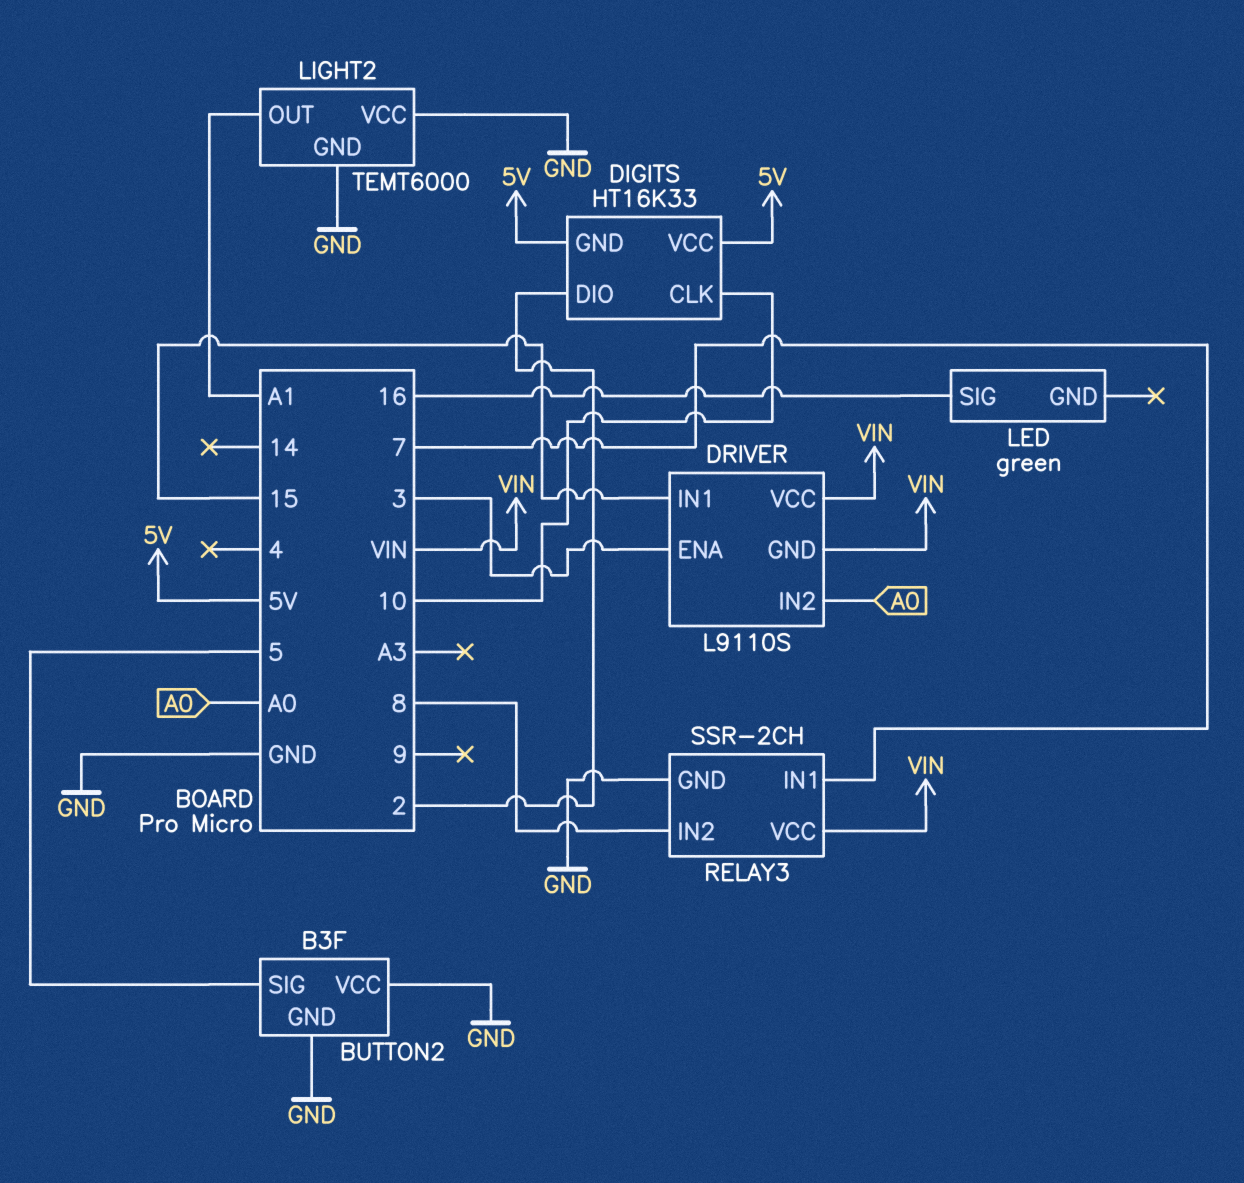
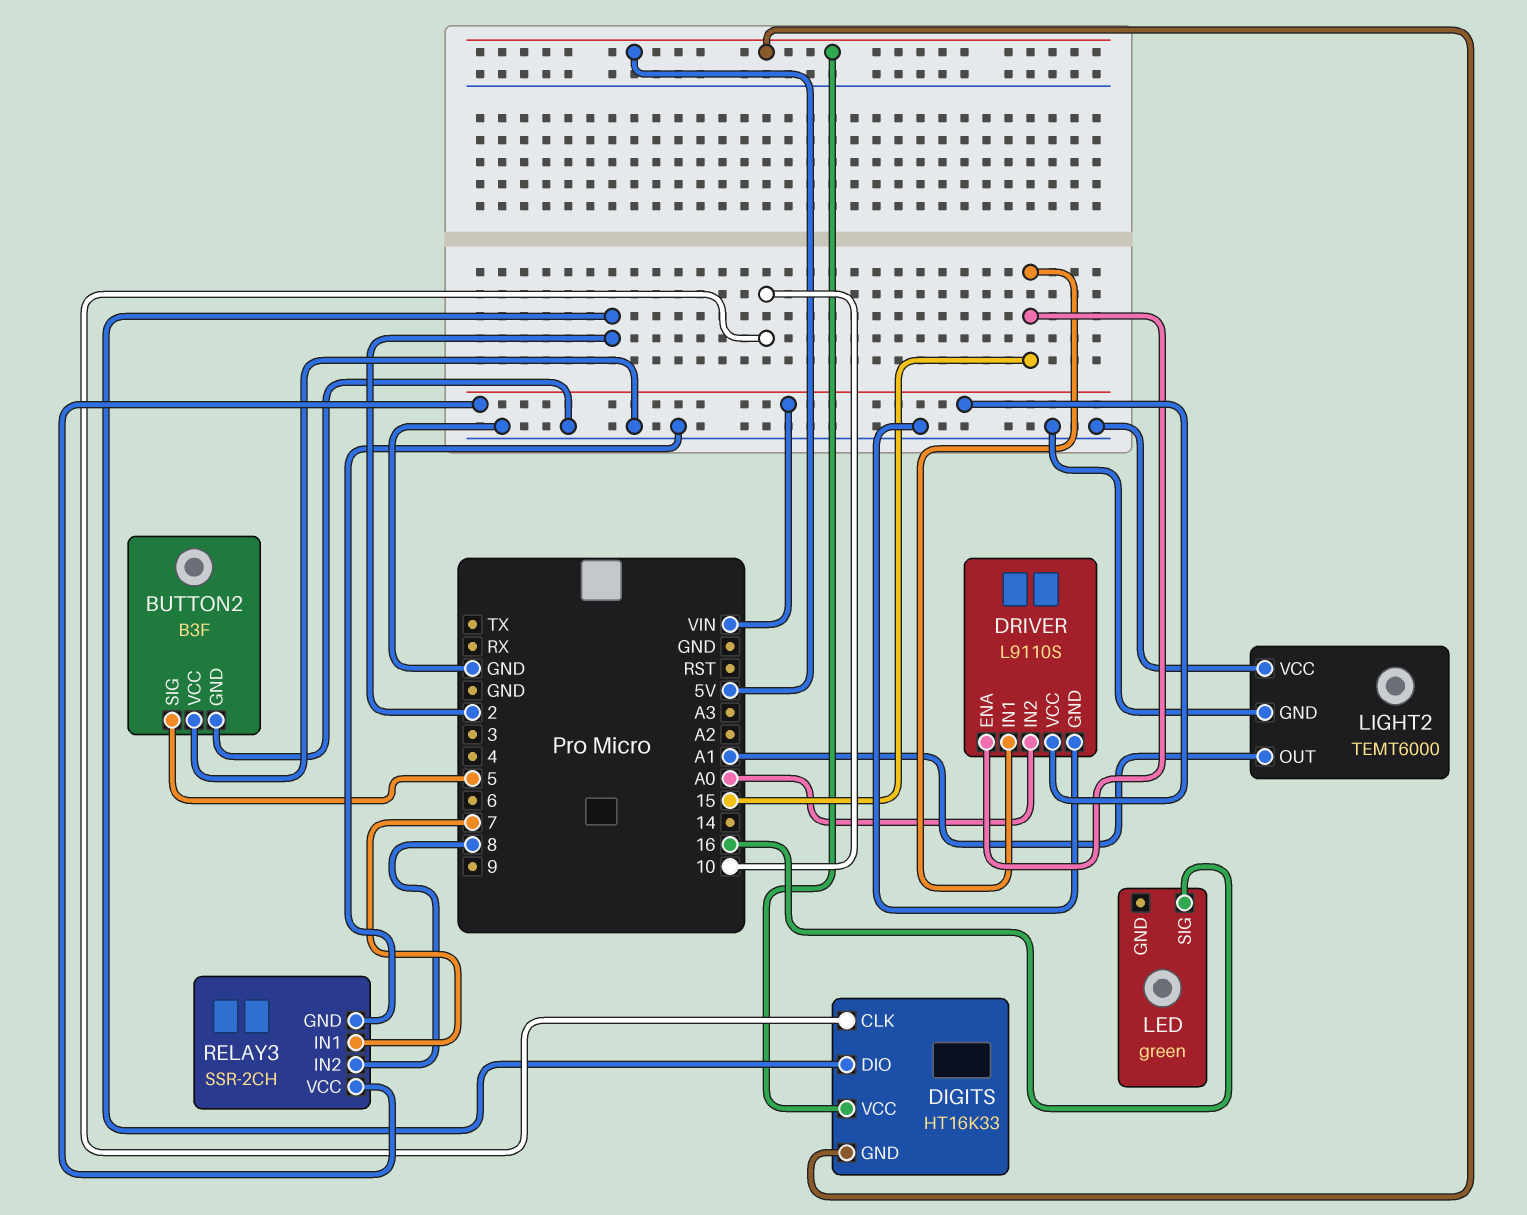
DRIVER pin ENA: 3 -> 15
DRIVER pin GND: VIN -> GND

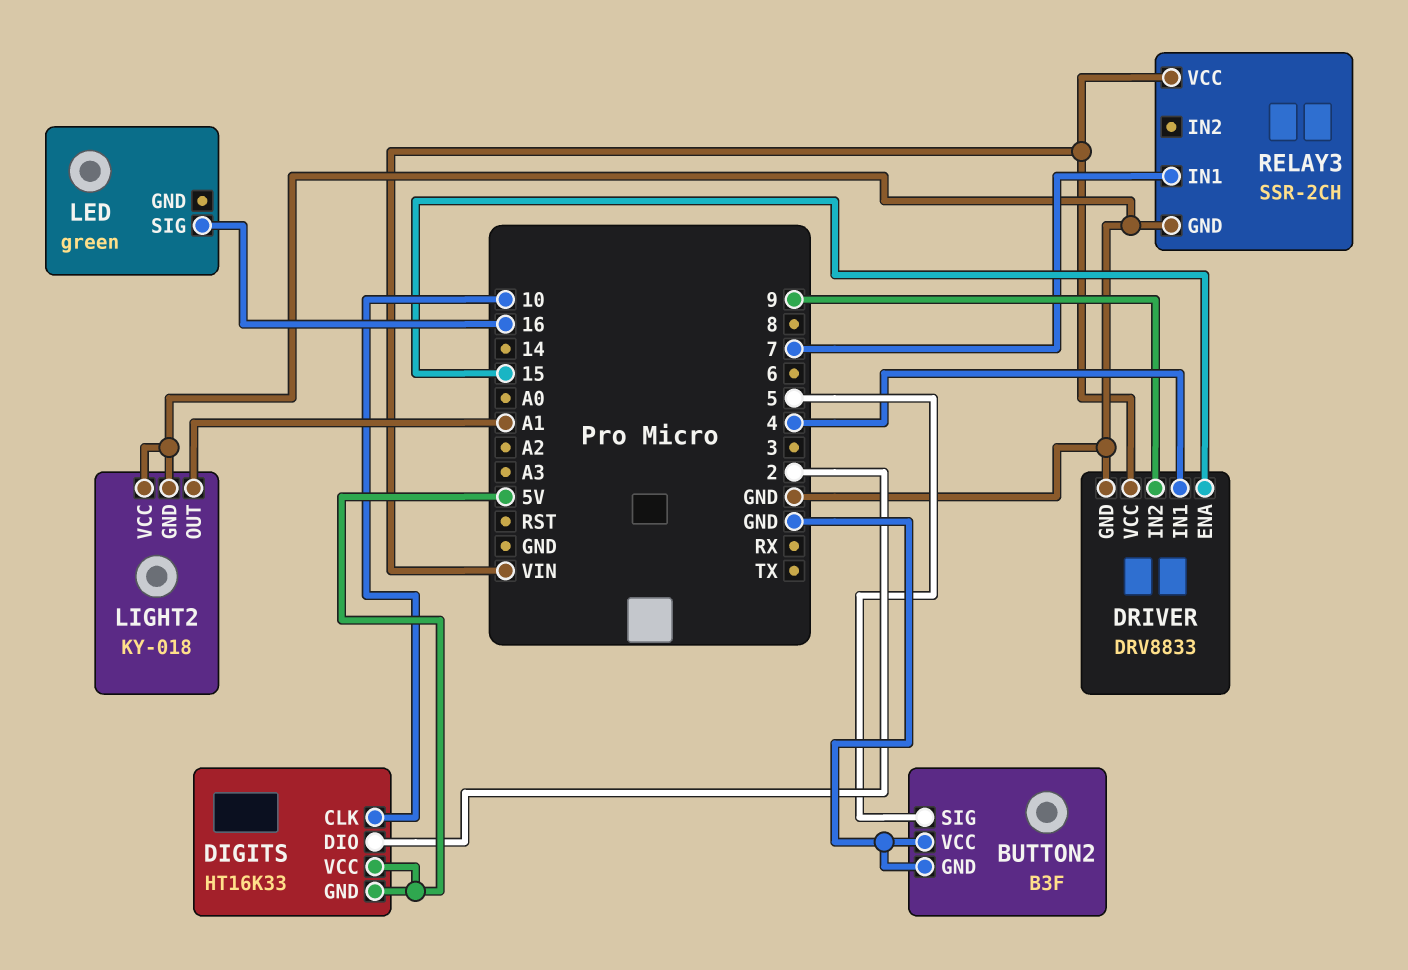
DRIVER: L9110S -> DRV8833
DRIVER pin IN1: 15 -> 4
DRIVER pin IN2: A0 -> 9
LIGHT2: TEMT6000 -> KY-018
RELAY3 pin IN2: 8 -> none

